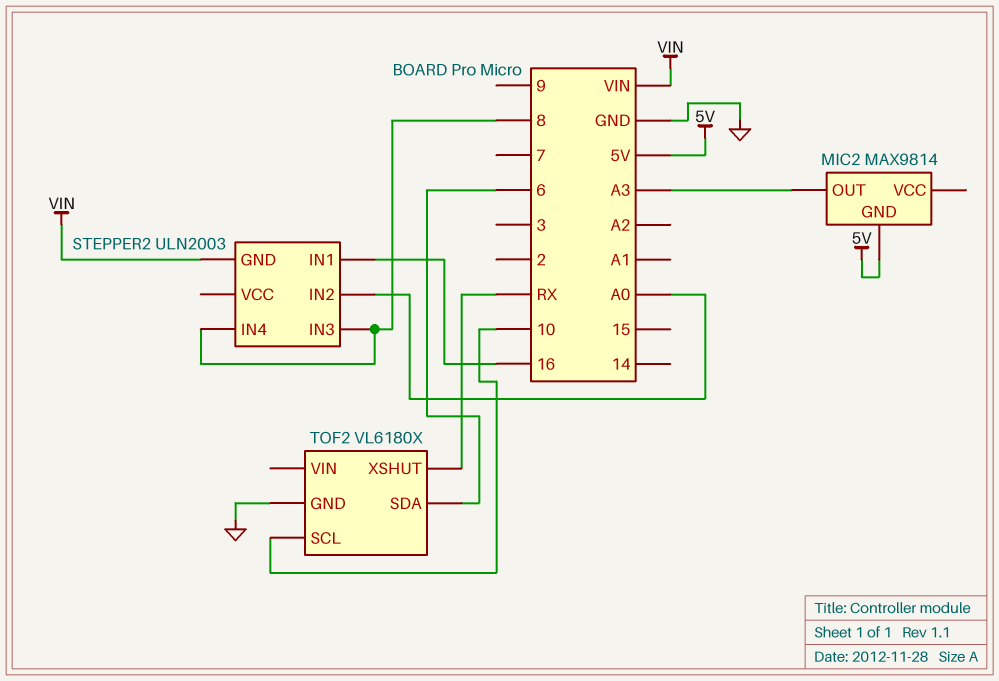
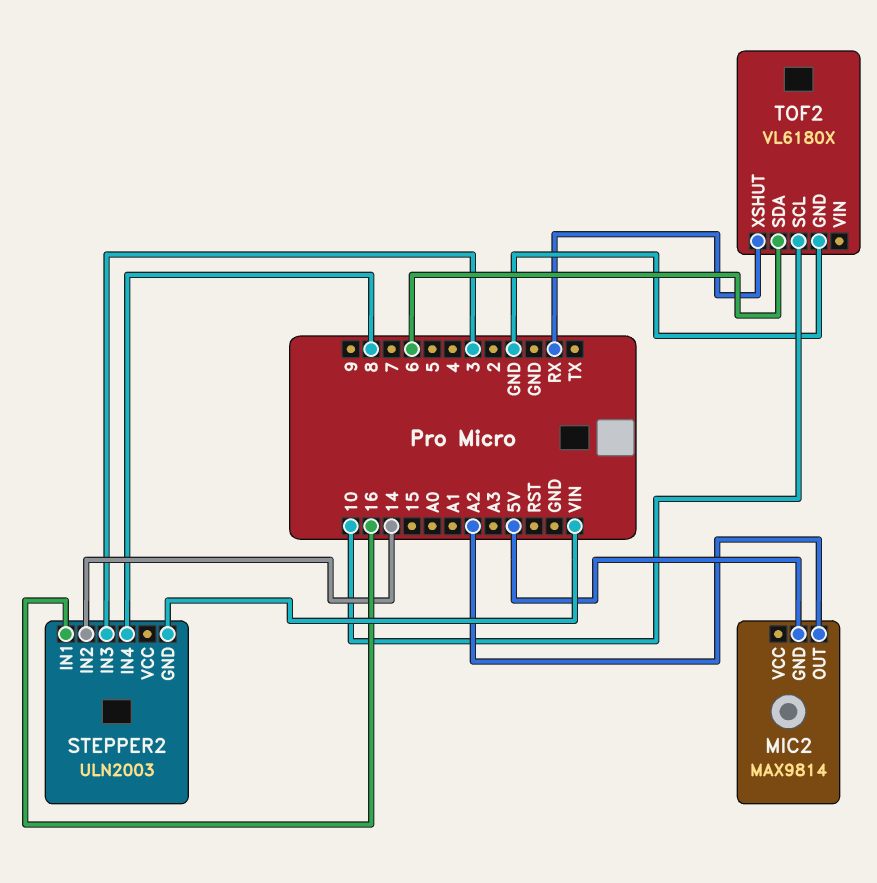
MIC2 pin OUT: A3 -> A2
STEPPER2 pin IN2: A0 -> 14
STEPPER2 pin IN3: 8 -> 3

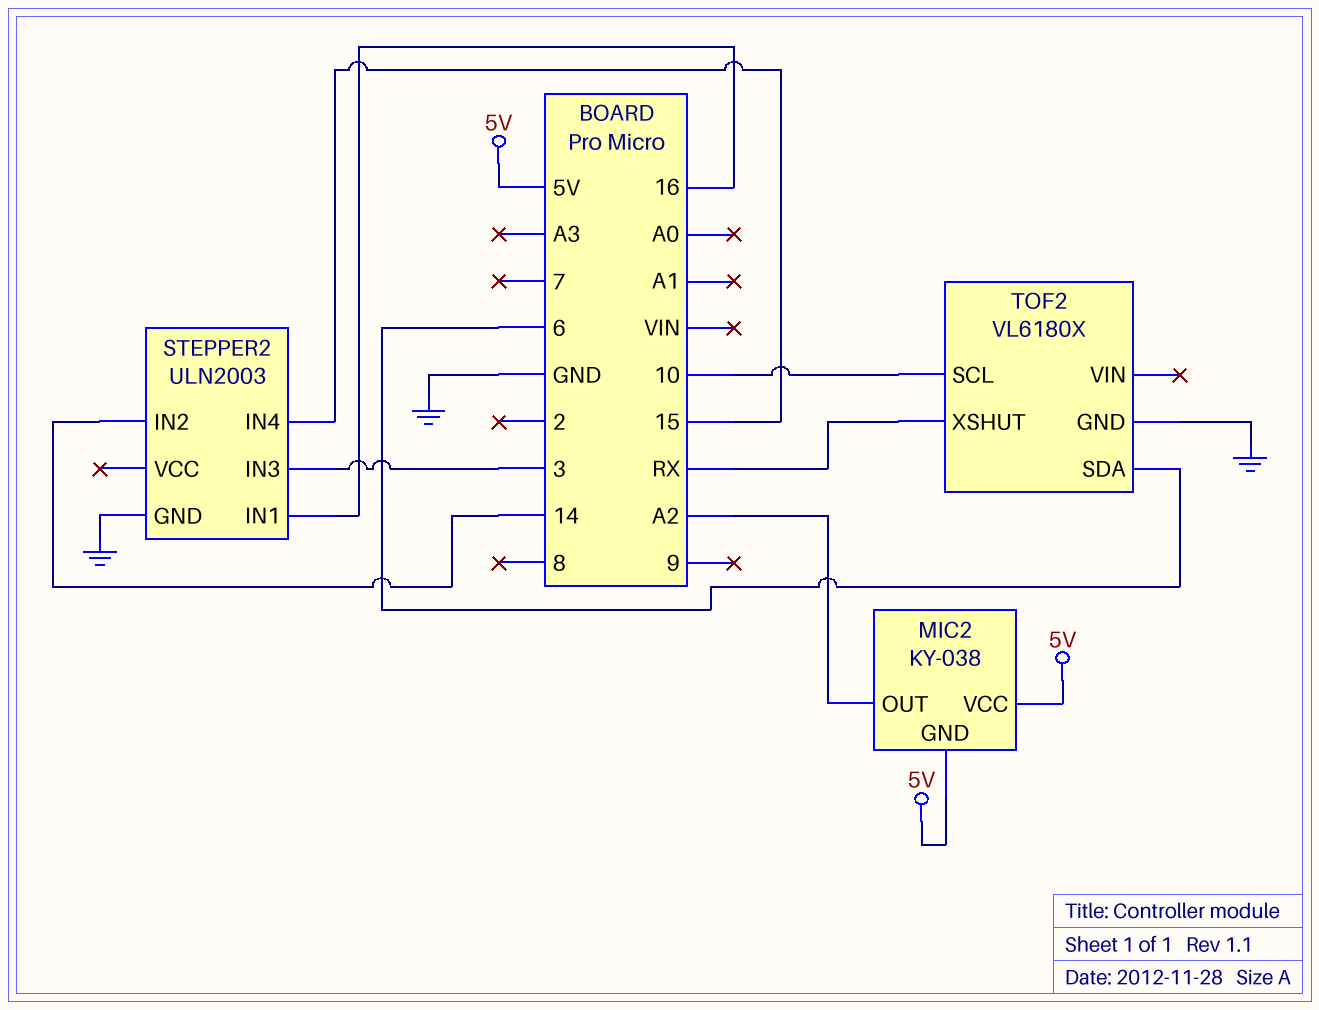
MIC2: MAX9814 -> KY-038
MIC2 pin VCC: none -> 5V
STEPPER2 pin GND: VIN -> GND
STEPPER2 pin IN4: 8 -> 15

